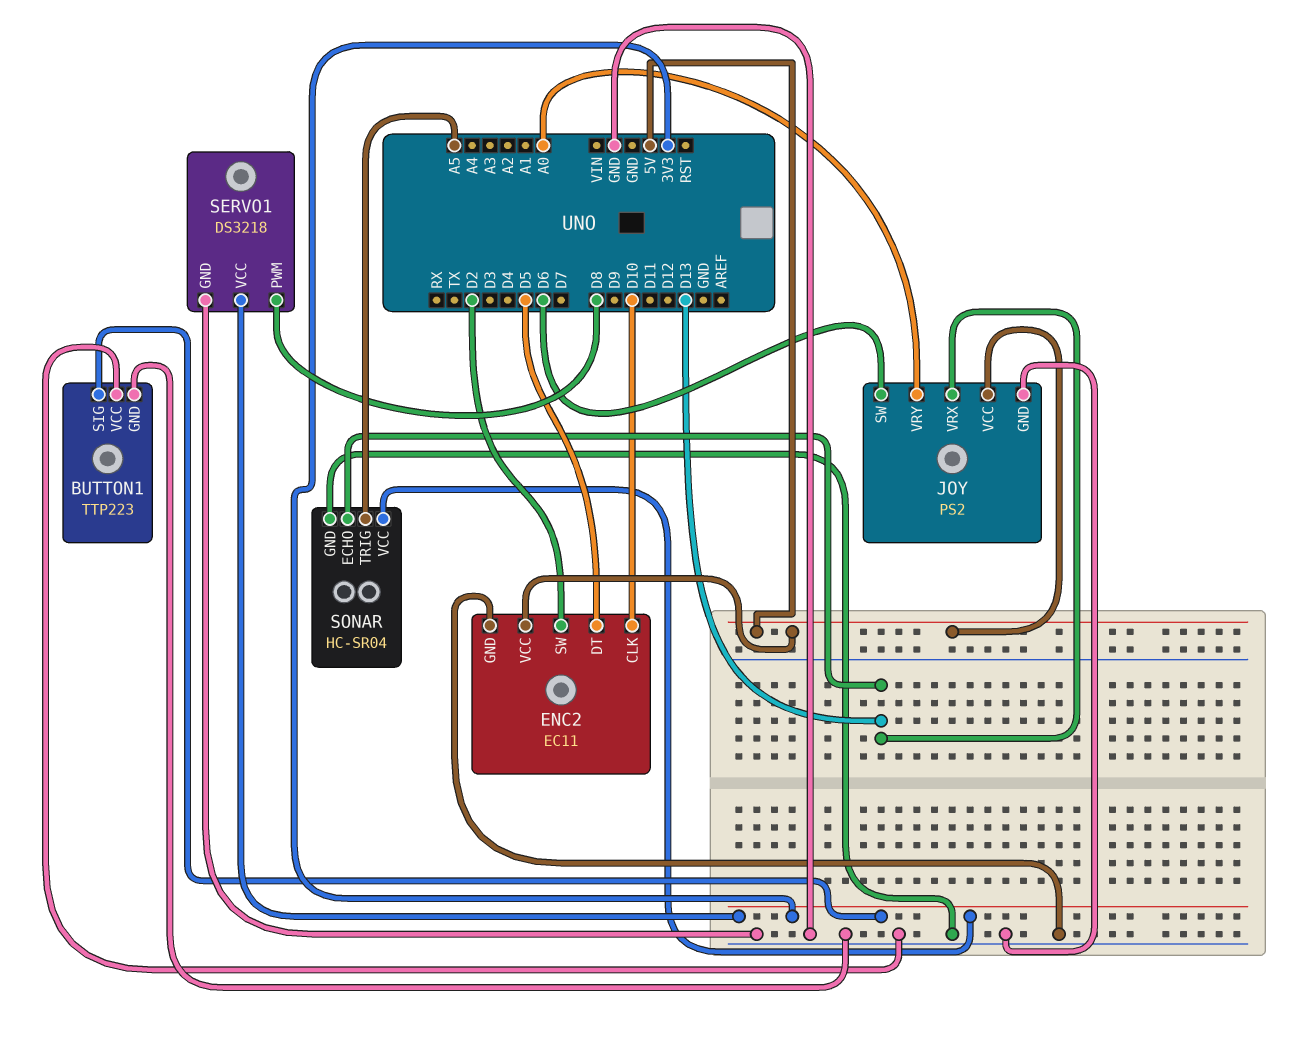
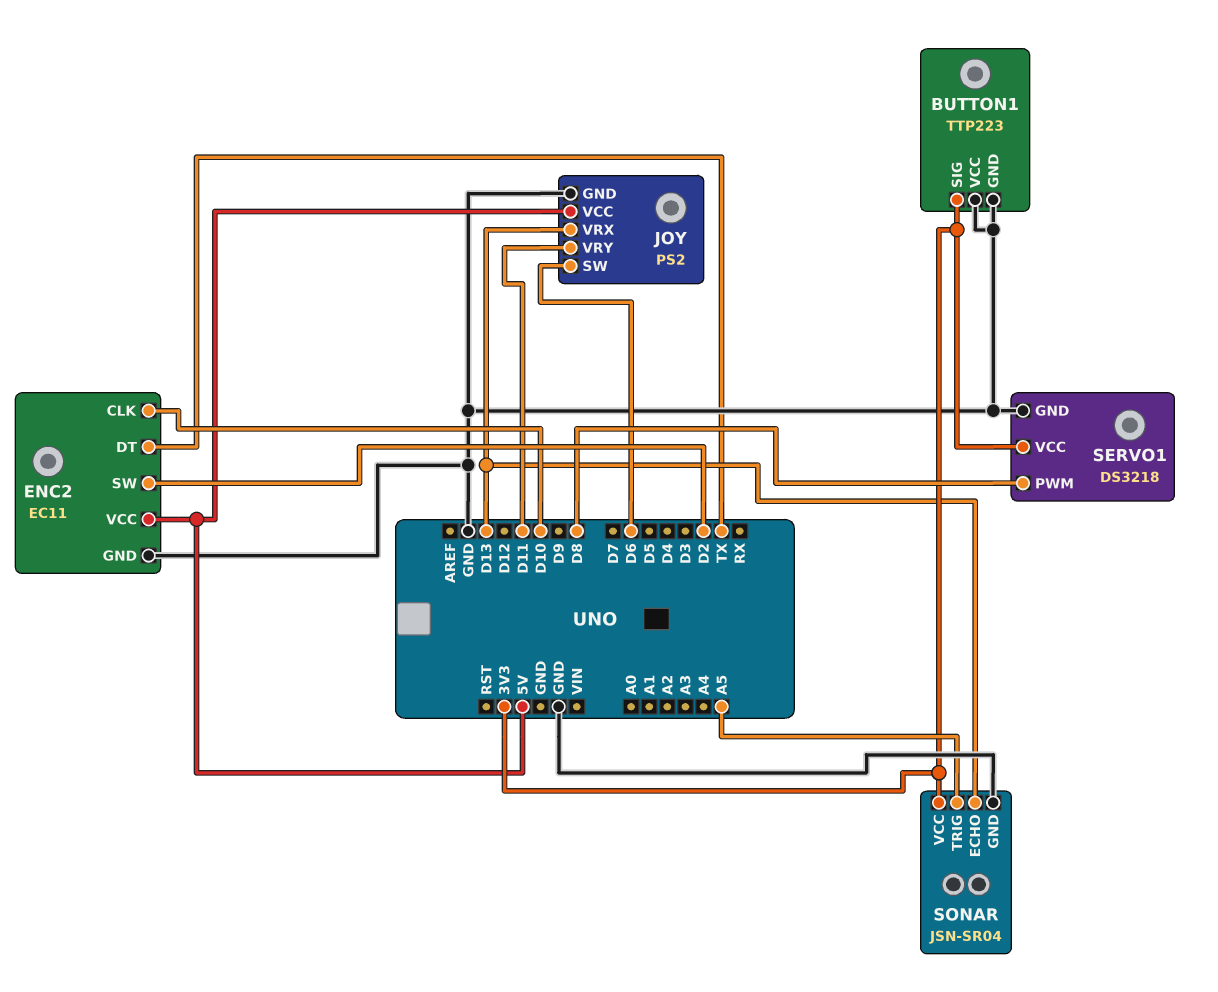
ENC2 pin DT: D5 -> TX
JOY pin VRY: A0 -> D11
SONAR: HC-SR04 -> JSN-SR04

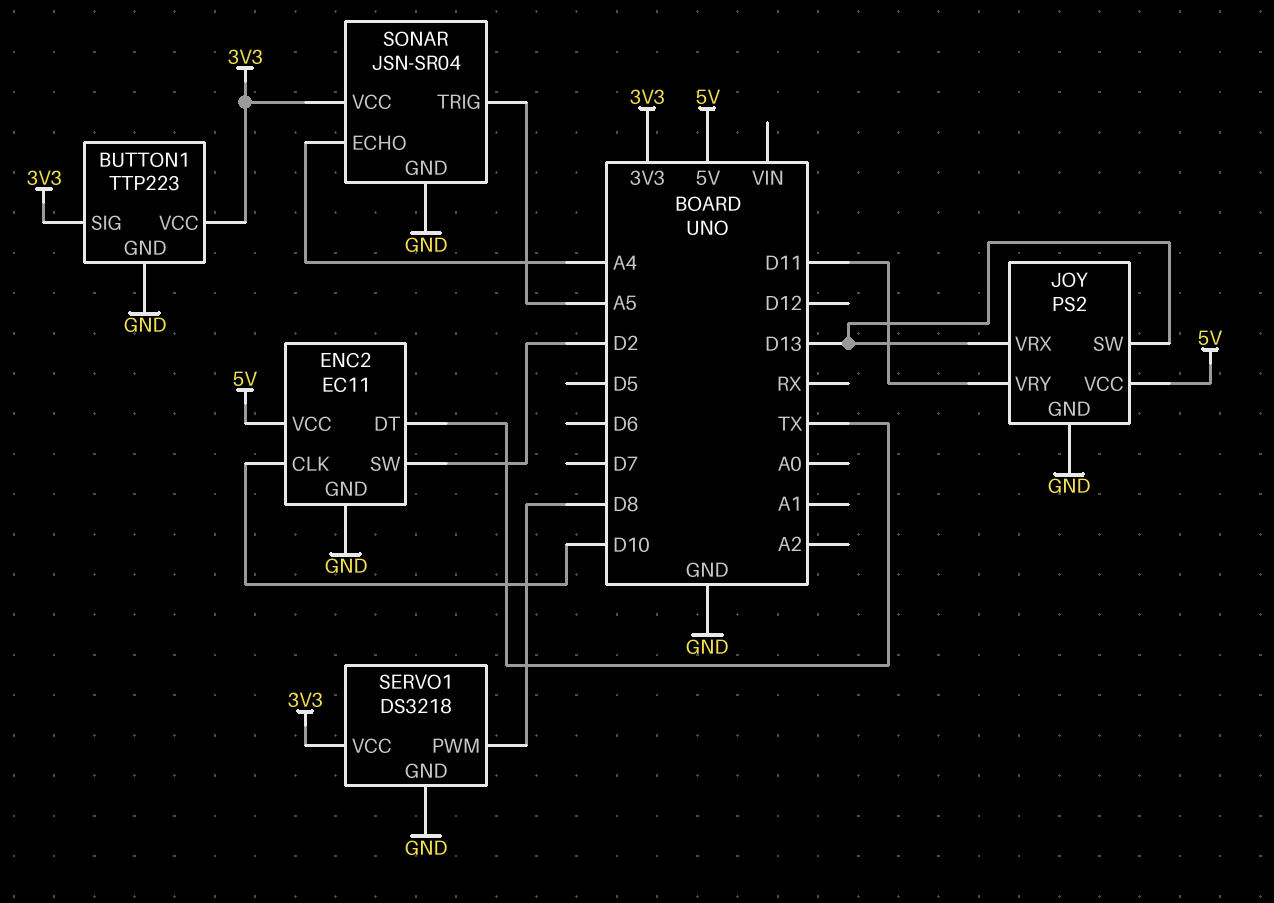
BUTTON1 pin VCC: GND -> 3V3
JOY pin SW: D6 -> D13
SONAR pin ECHO: D13 -> A4

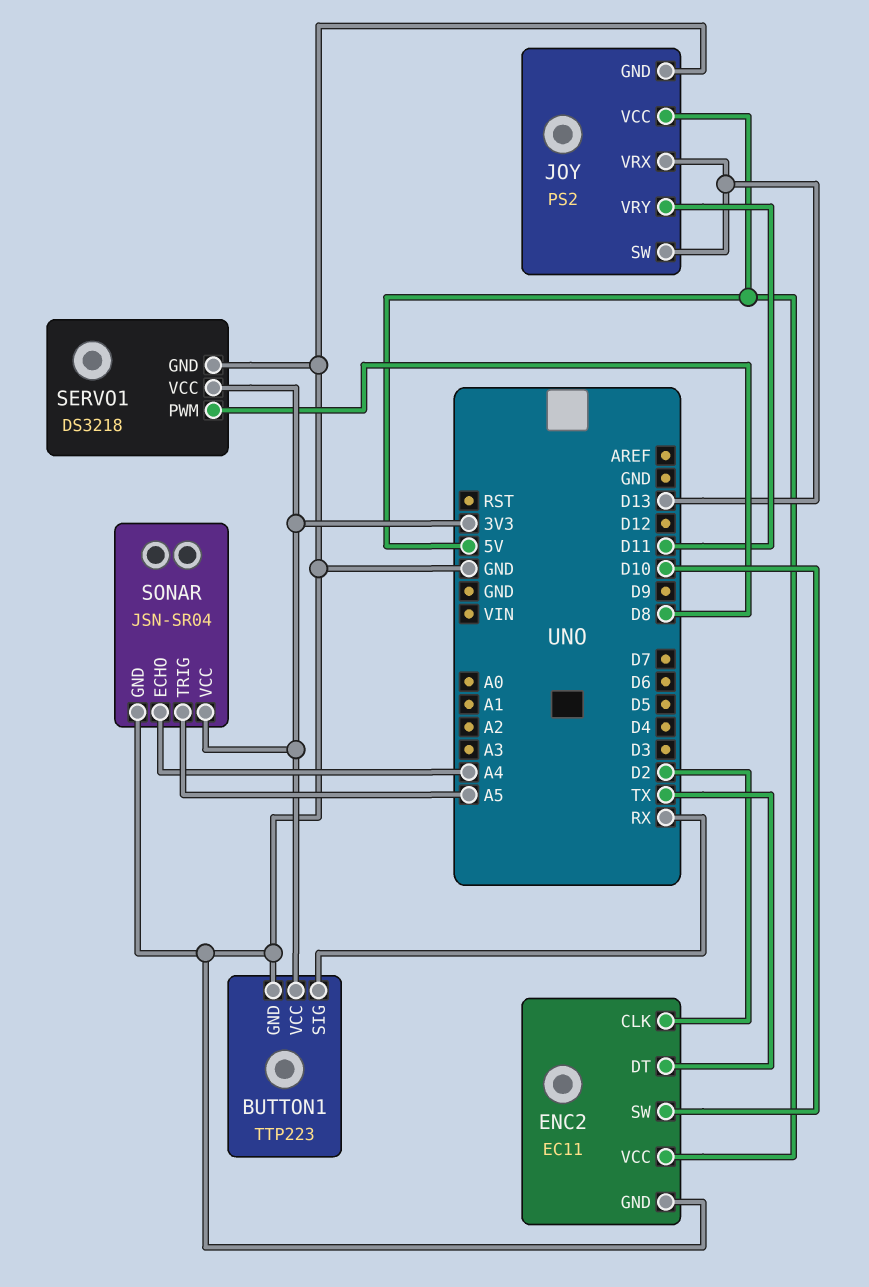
BUTTON1 pin SIG: 3V3 -> RX
ENC2 pin CLK: D10 -> D2
ENC2 pin SW: D2 -> D10

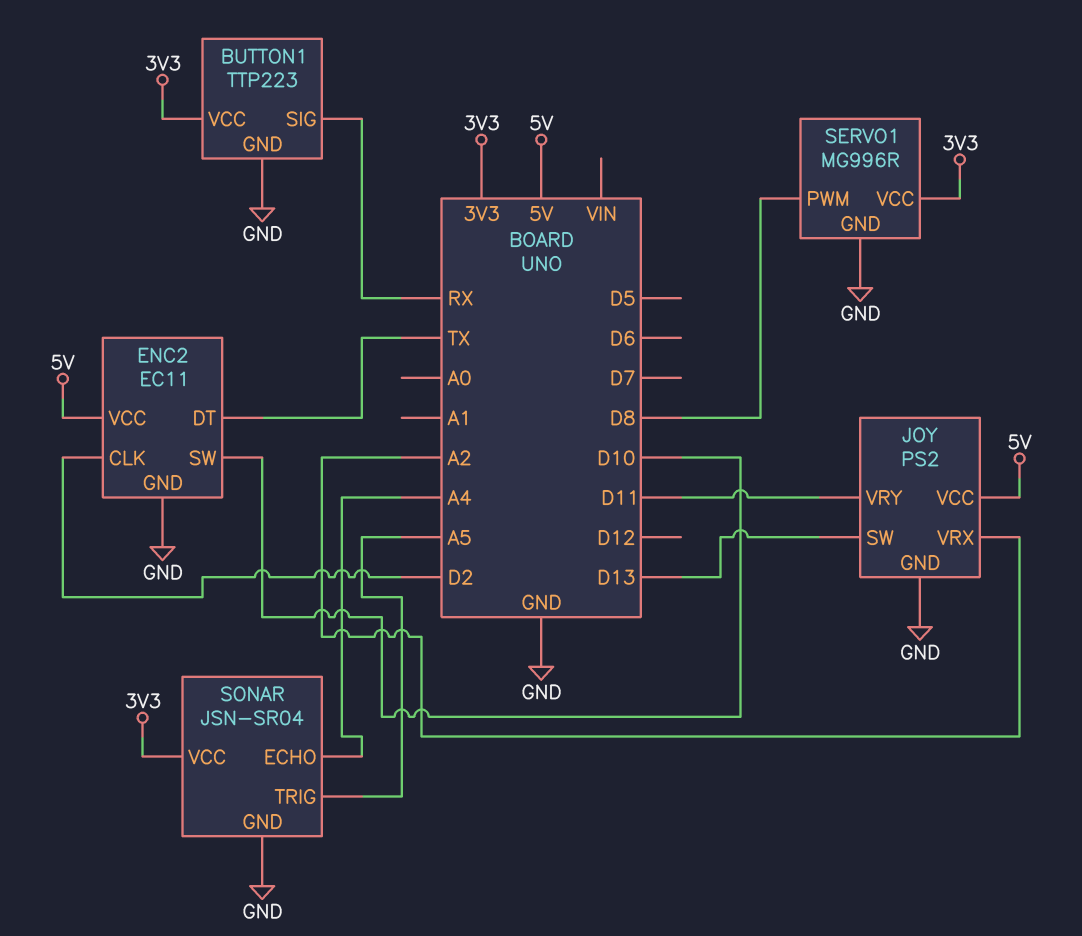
JOY pin VRX: D13 -> A2
SERVO1: DS3218 -> MG996R

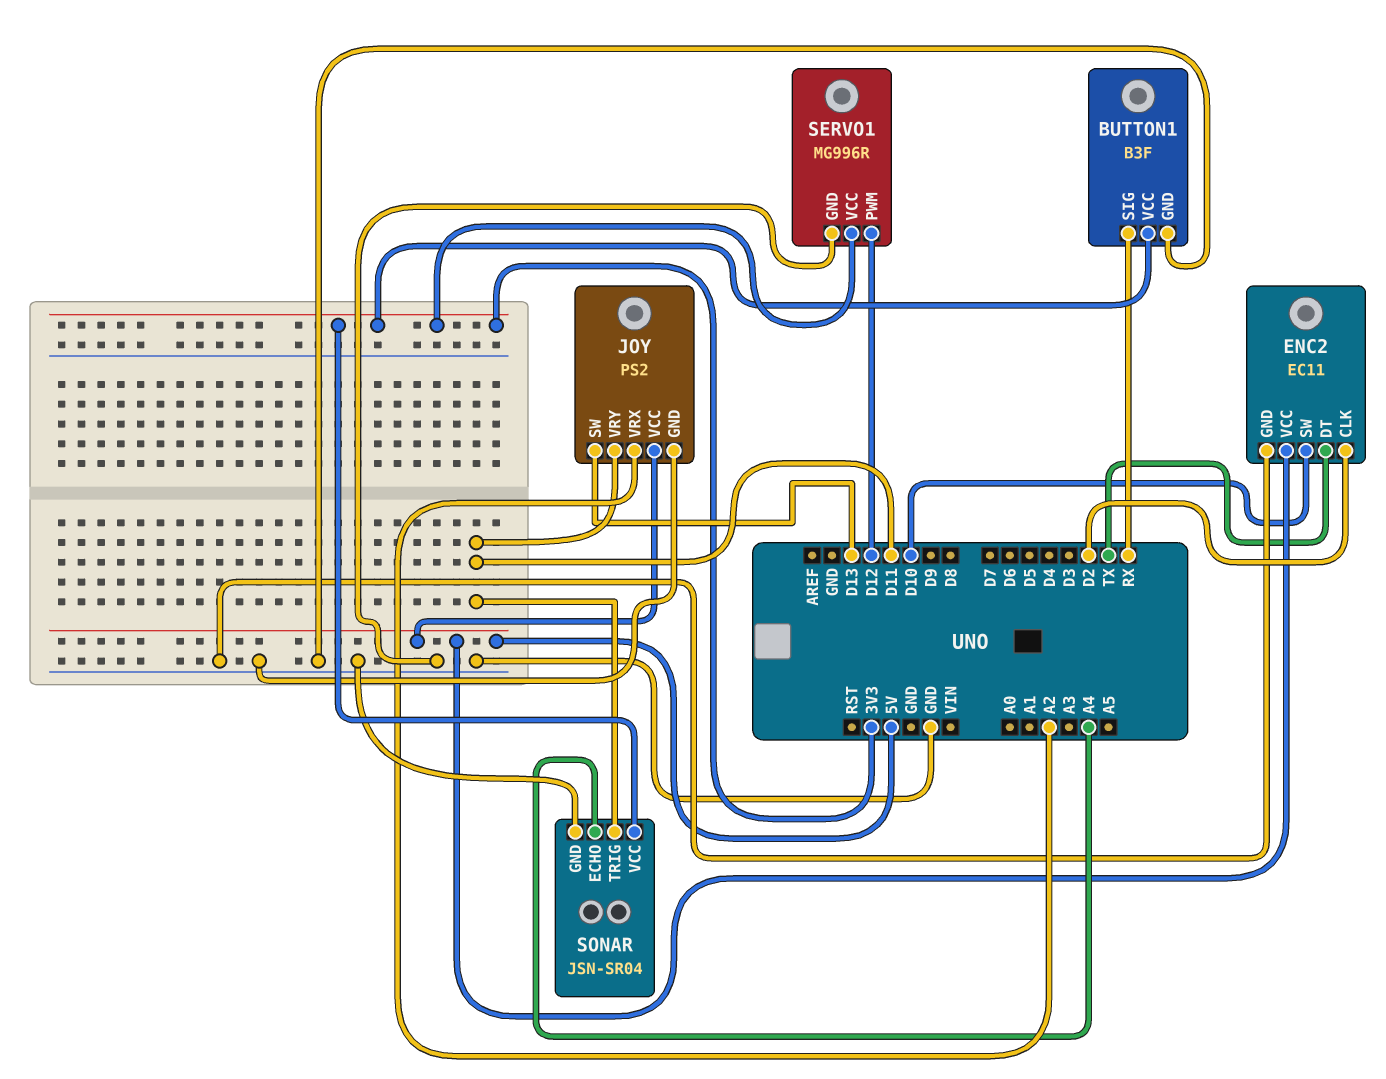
BUTTON1: TTP223 -> B3F
SERVO1 pin PWM: D8 -> D12
SONAR pin TRIG: A5 -> D11

